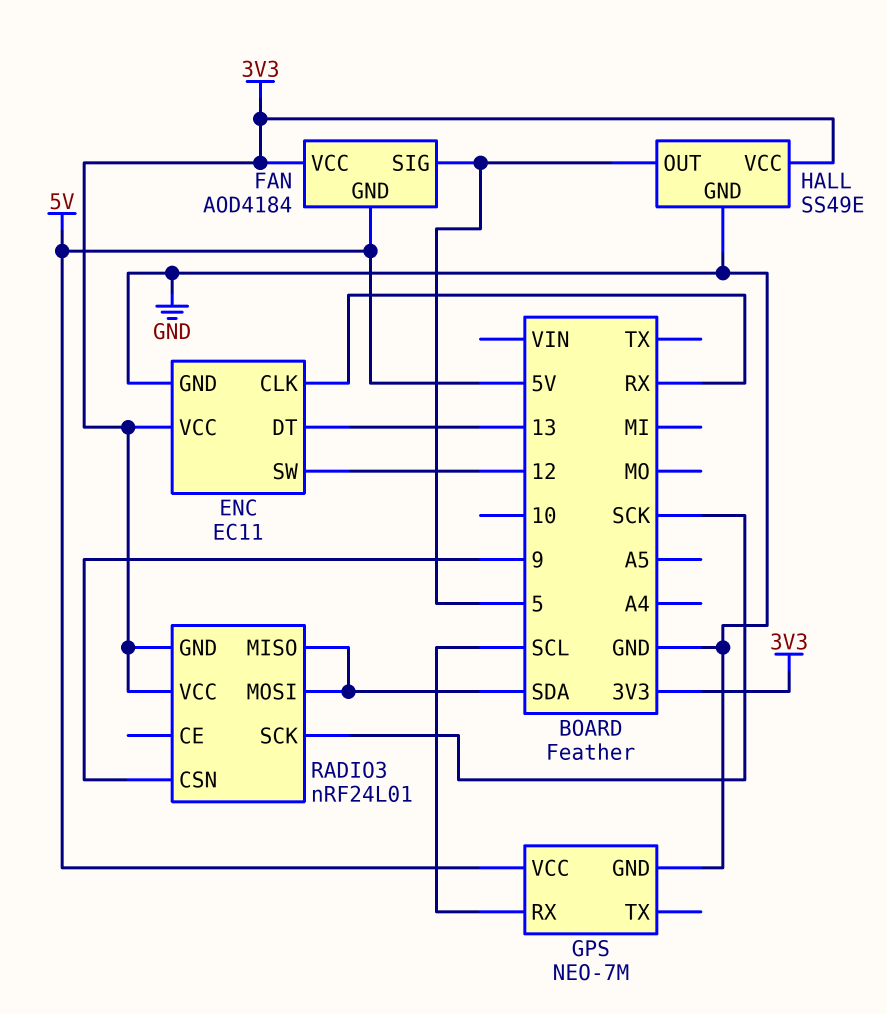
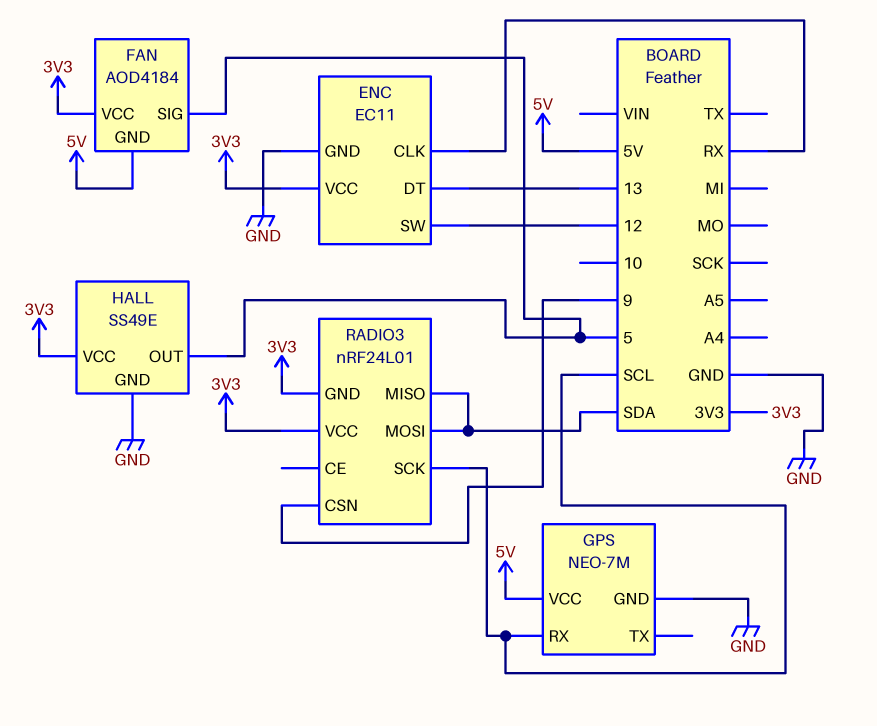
RADIO3 pin SCK: SCK -> SCL

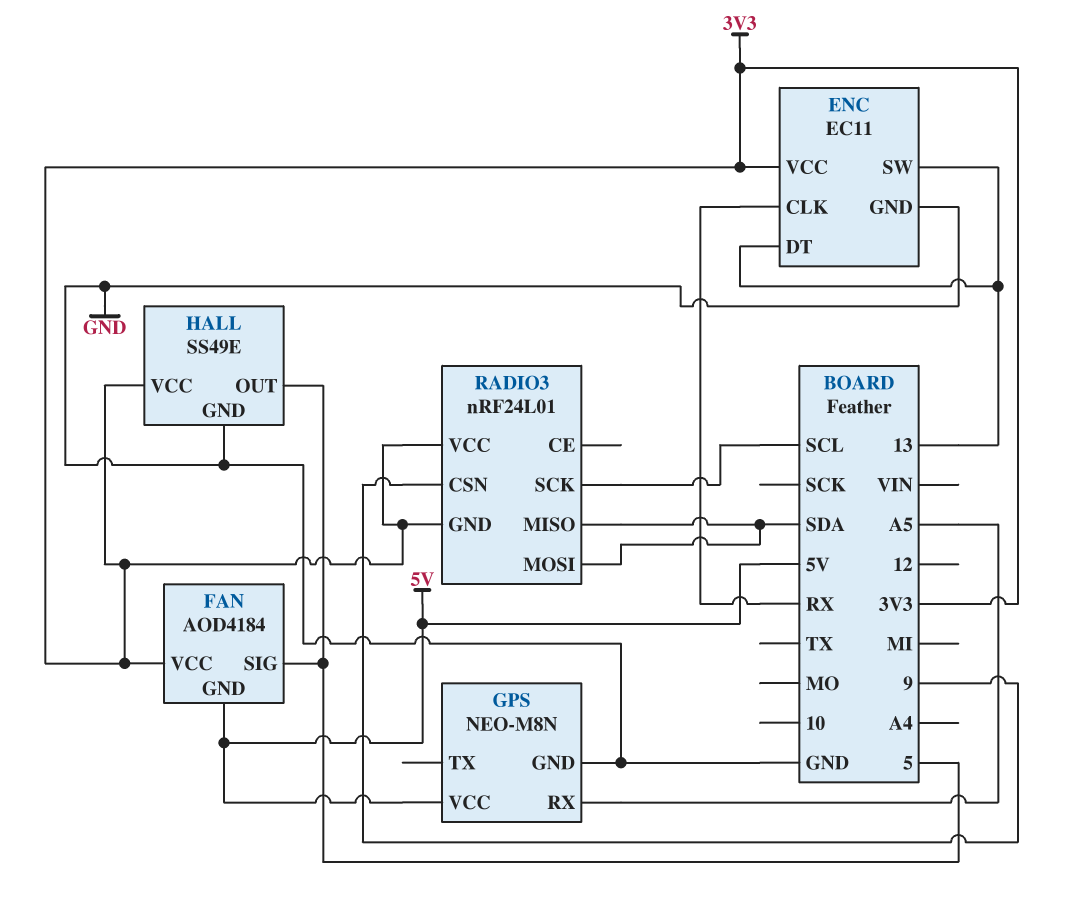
ENC pin SW: 12 -> 13
GPS: NEO-7M -> NEO-M8N
GPS pin RX: SCL -> A5

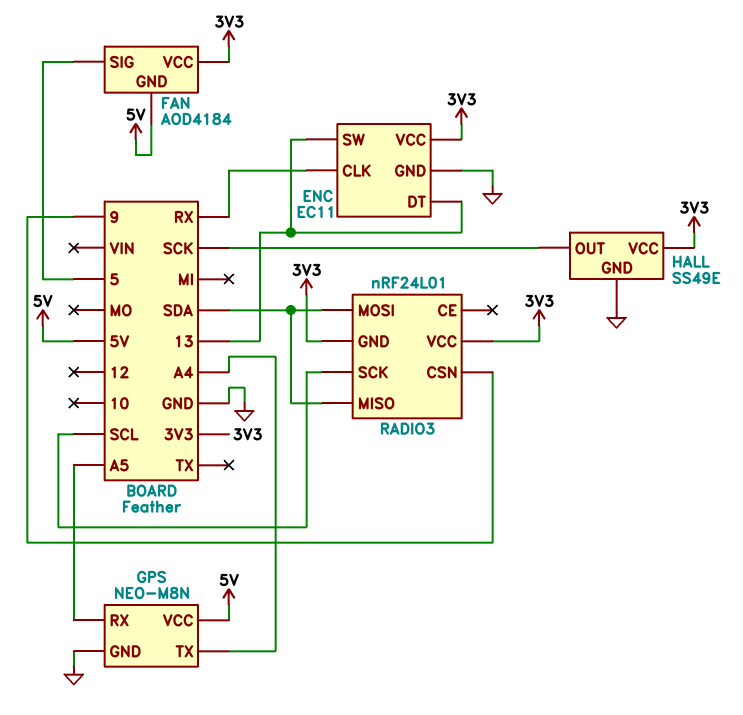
GPS pin TX: none -> A4
HALL pin OUT: 5 -> SCK

